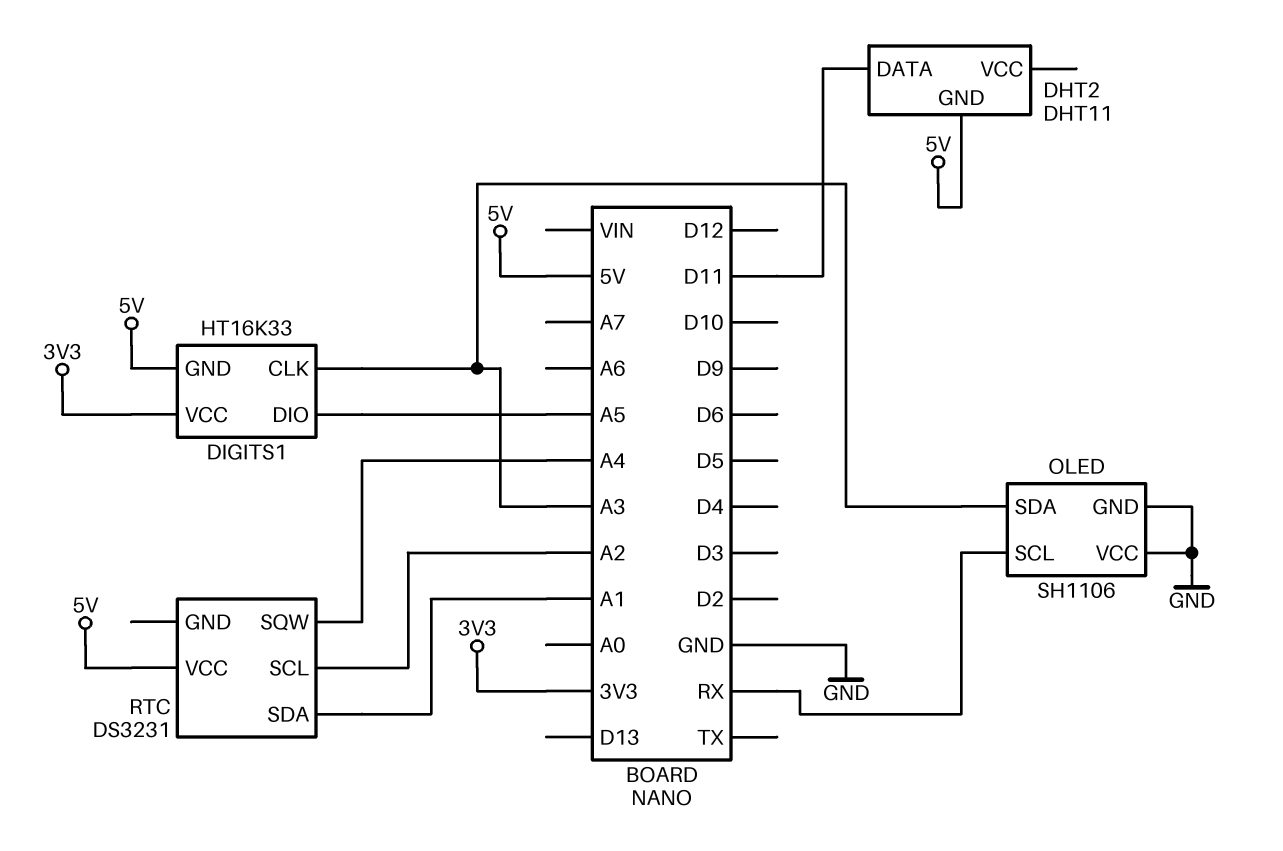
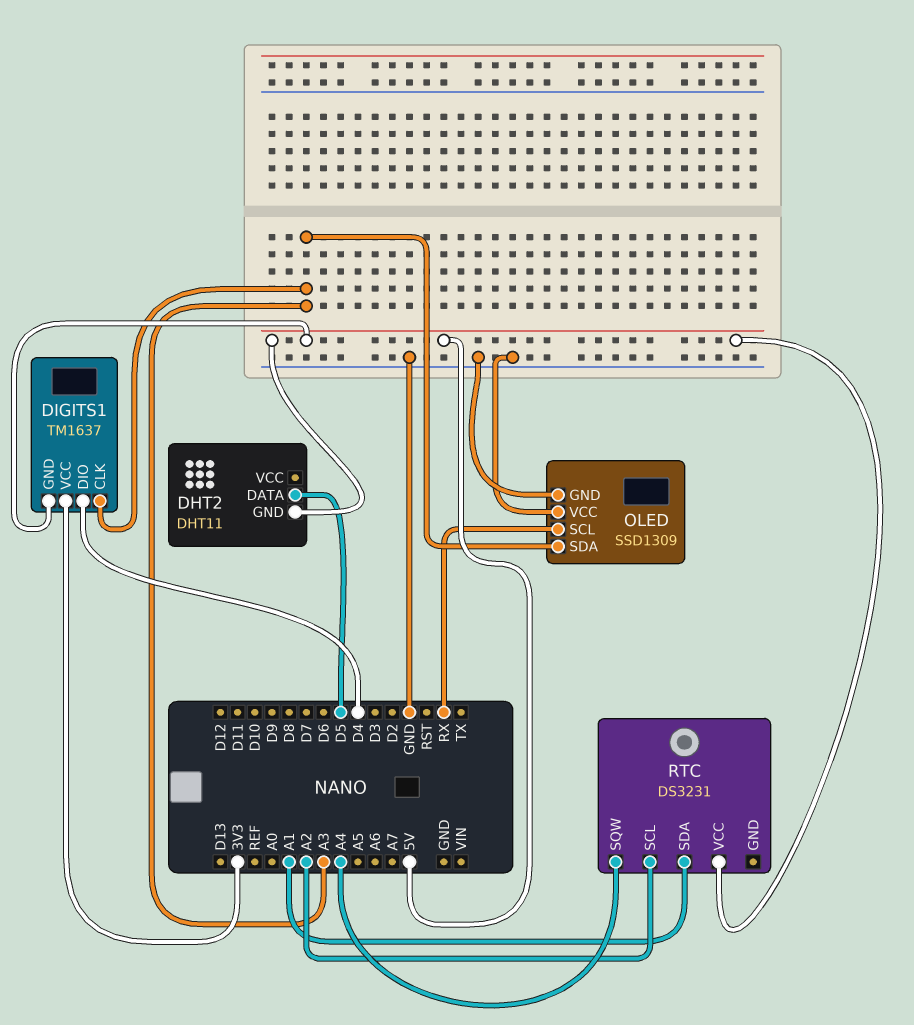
DHT2 pin DATA: D11 -> D5
DIGITS1: HT16K33 -> TM1637
DIGITS1 pin DIO: A5 -> D4
OLED: SH1106 -> SSD1309

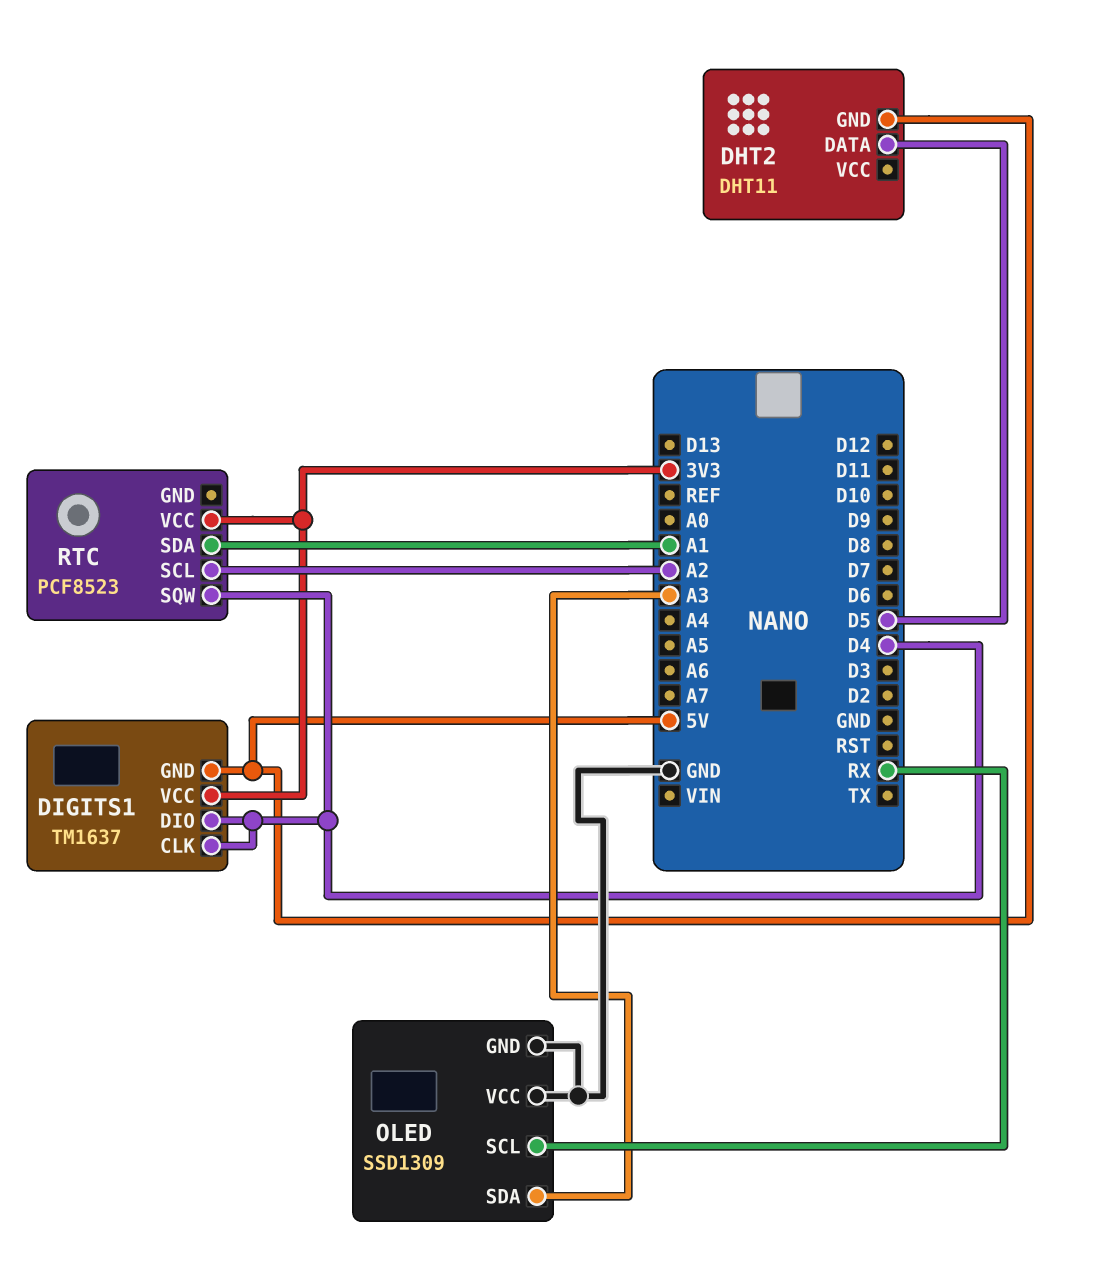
DIGITS1 pin CLK: A3 -> D4
RTC: DS3231 -> PCF8523
RTC pin SQW: A4 -> D4
RTC pin VCC: 5V -> 3V3

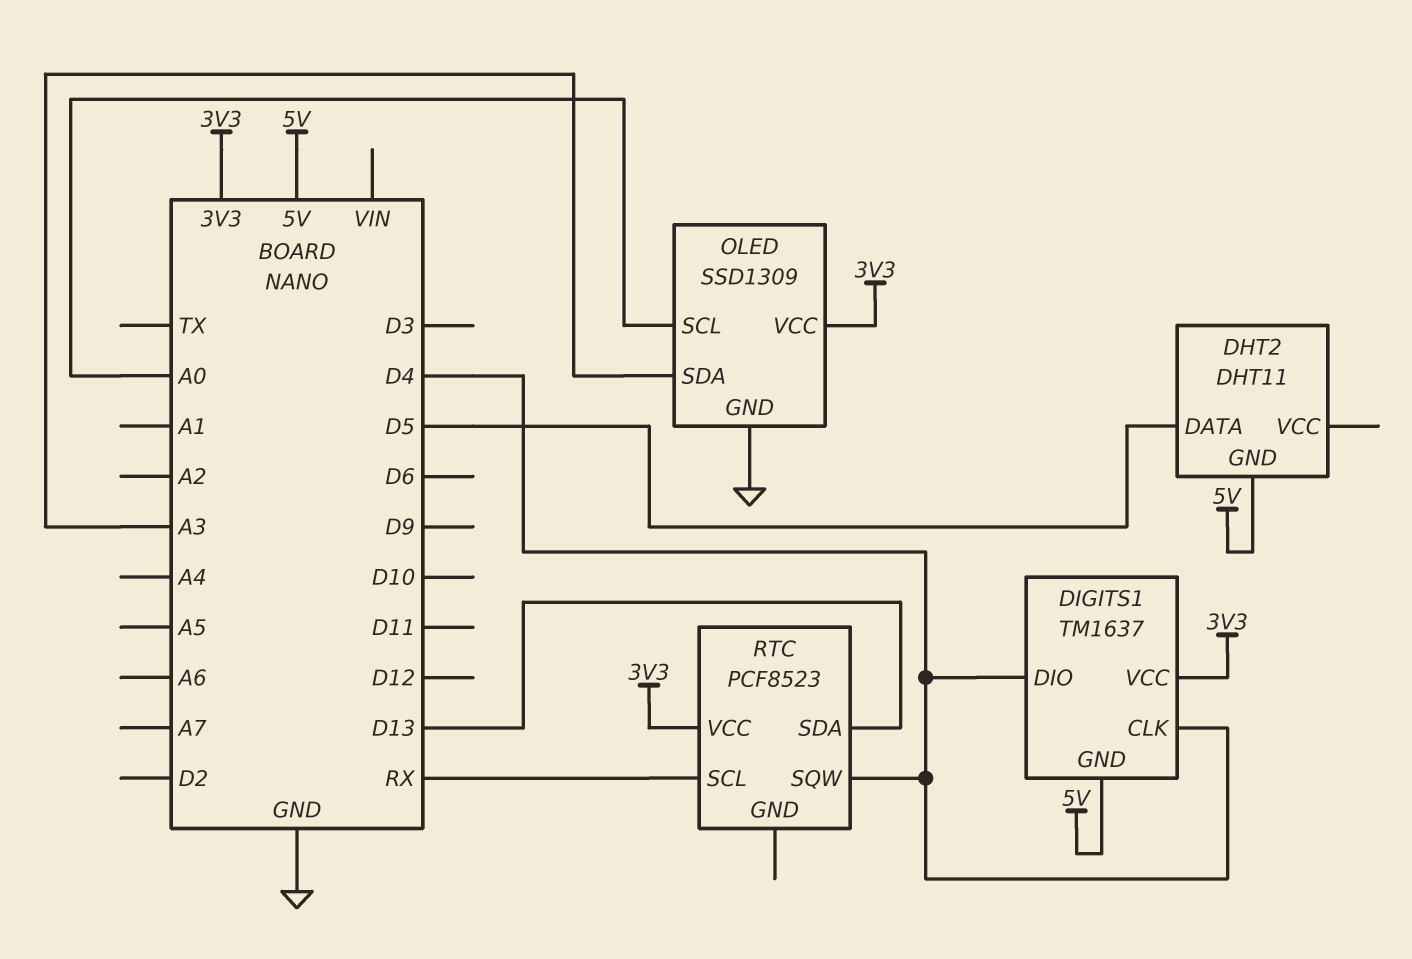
OLED pin SCL: RX -> A0
OLED pin VCC: GND -> 3V3
RTC pin SCL: A2 -> RX
RTC pin SDA: A1 -> D13

